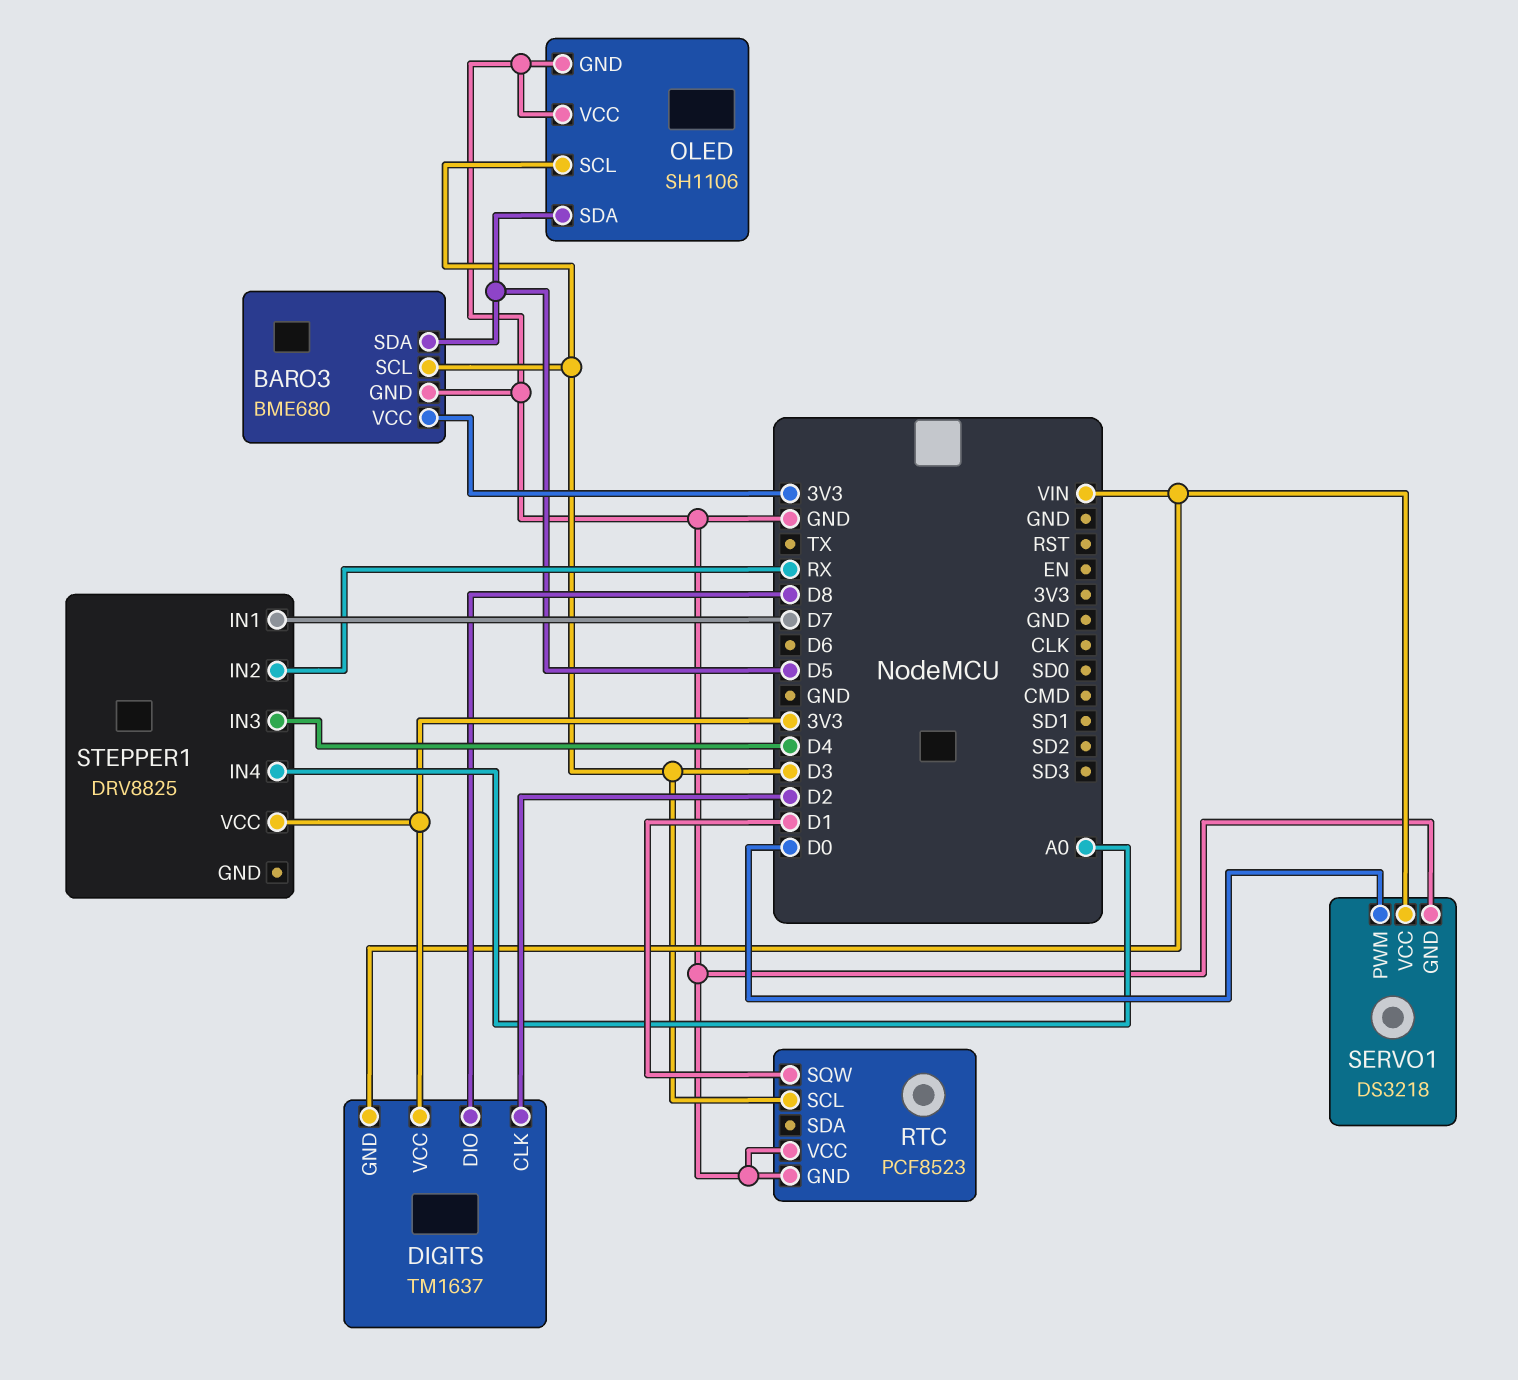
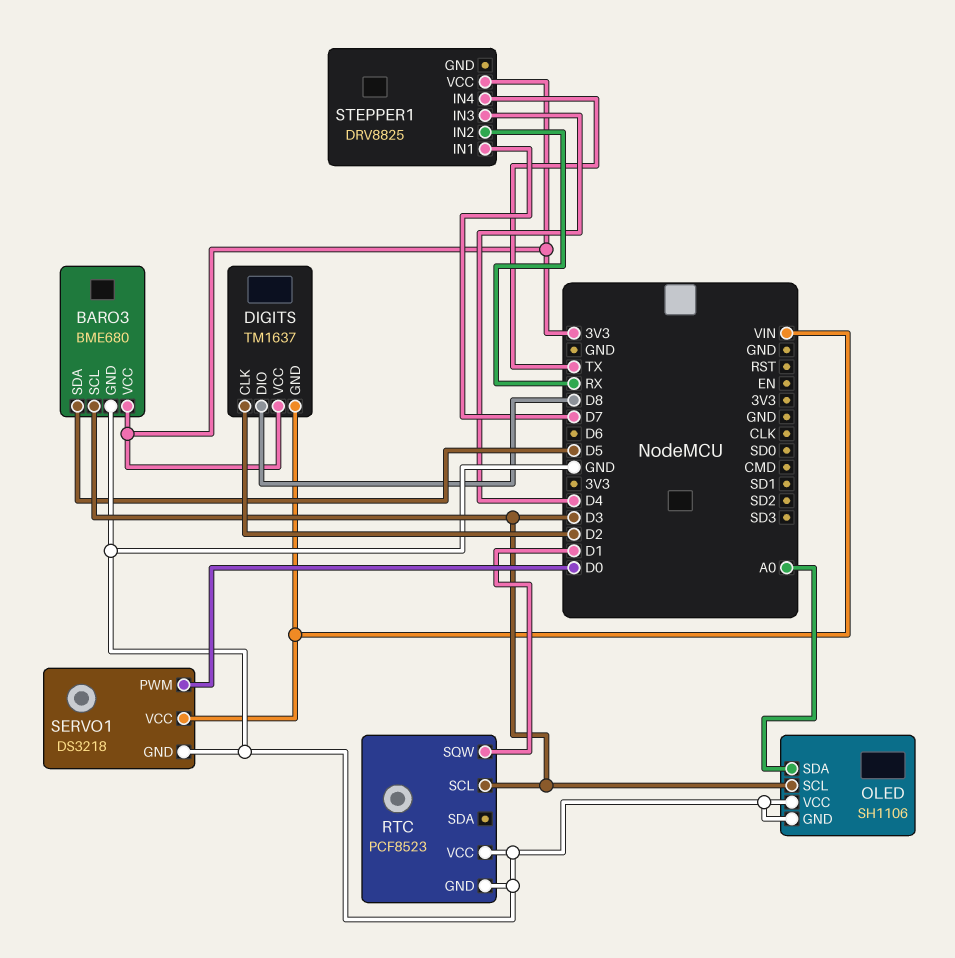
OLED pin SDA: D5 -> A0
STEPPER1 pin IN4: A0 -> TX

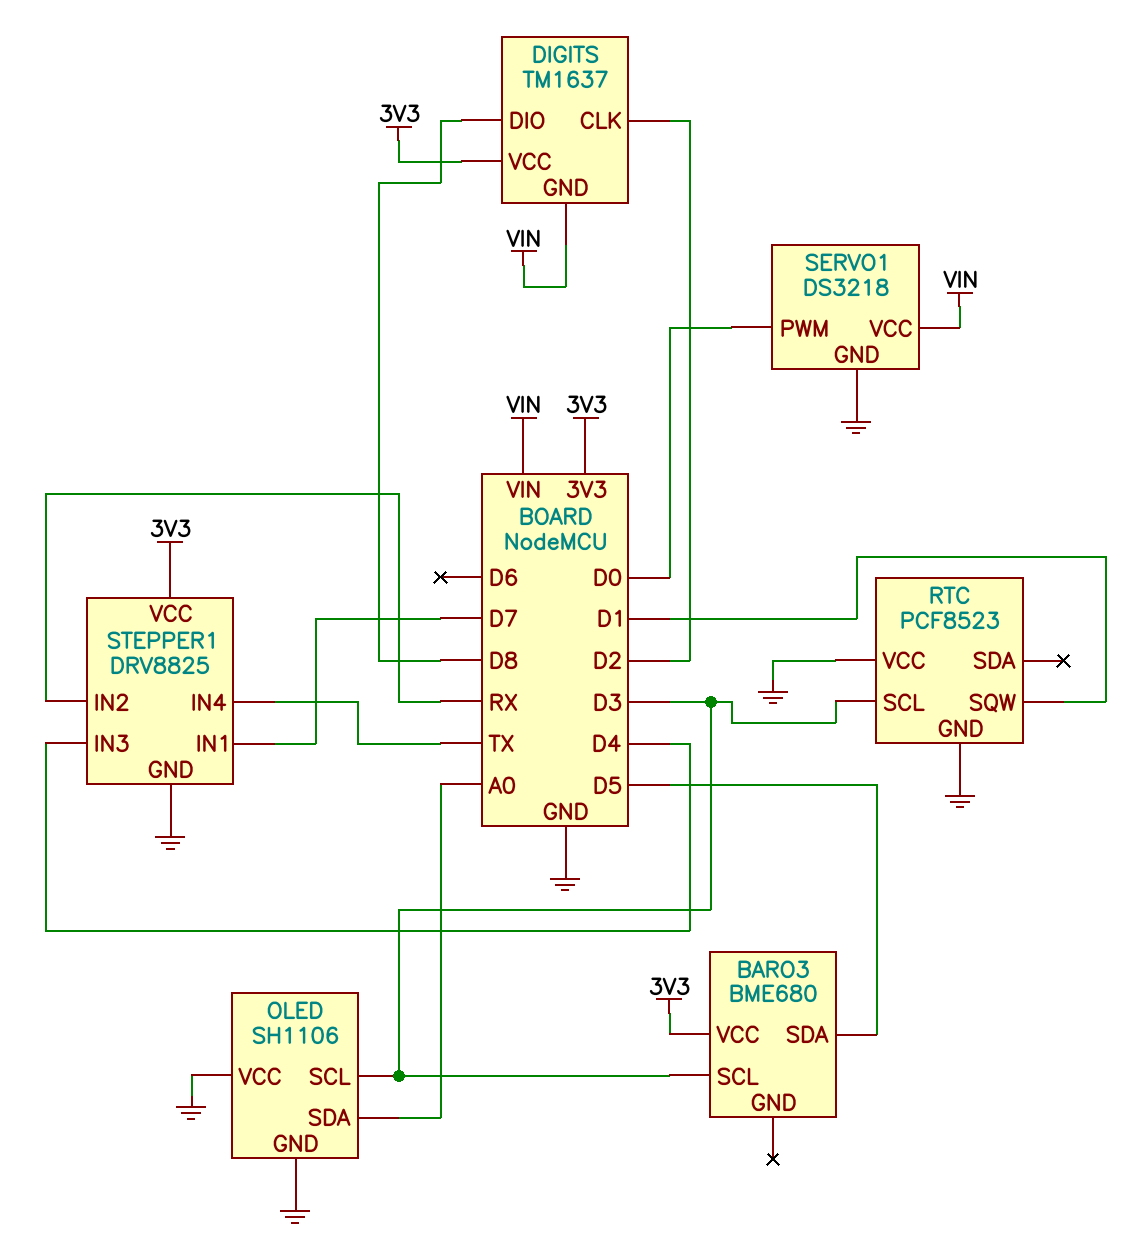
BARO3 pin GND: GND -> none
STEPPER1 pin GND: none -> GND

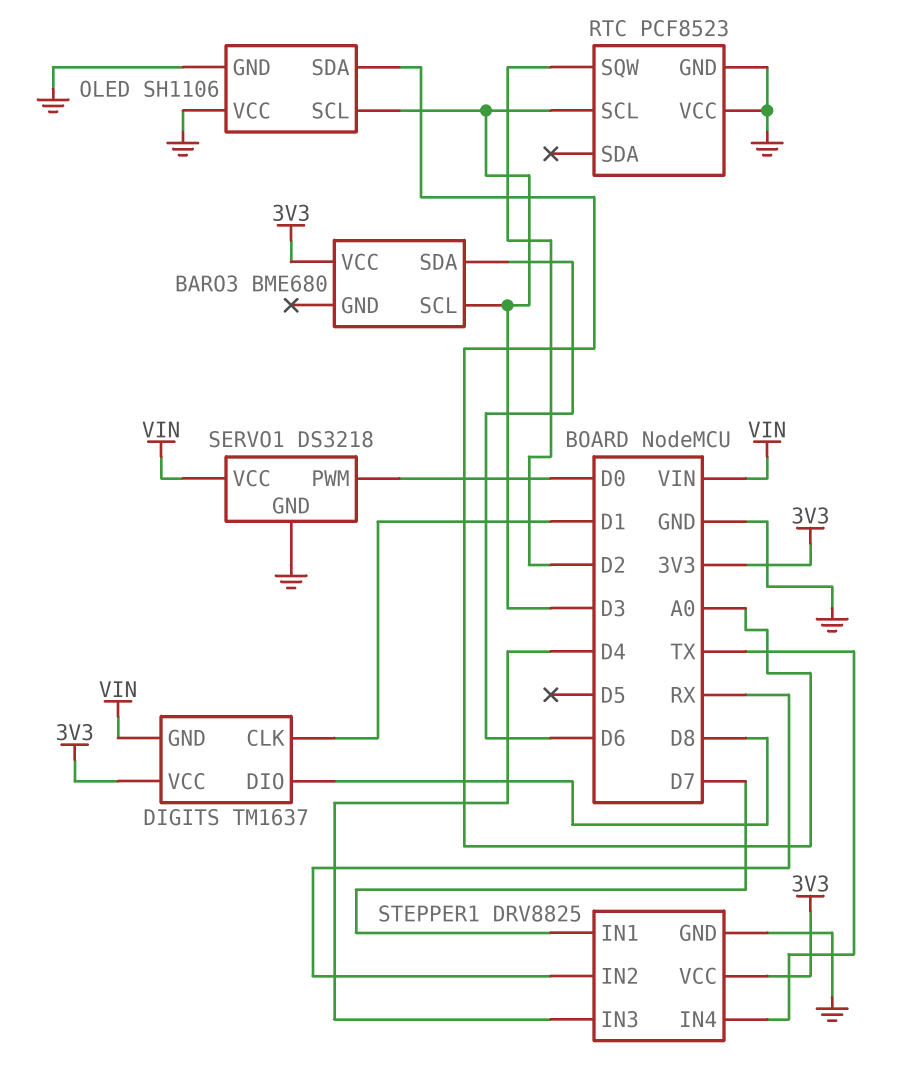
BARO3 pin SDA: D5 -> D6
DIGITS pin CLK: D2 -> D1
RTC pin SQW: D1 -> D2

